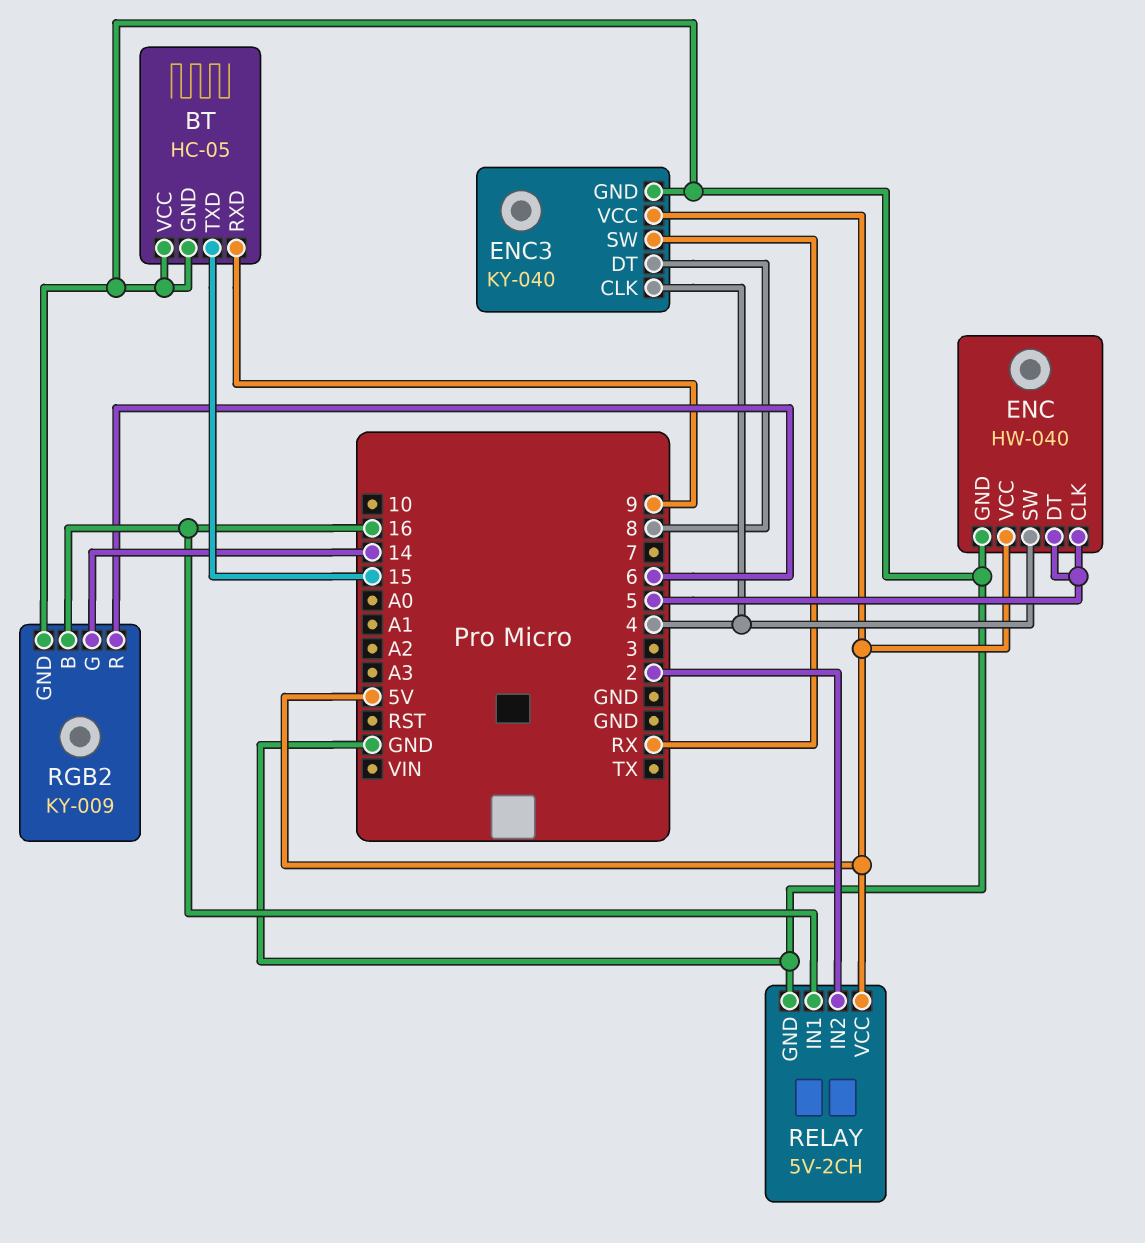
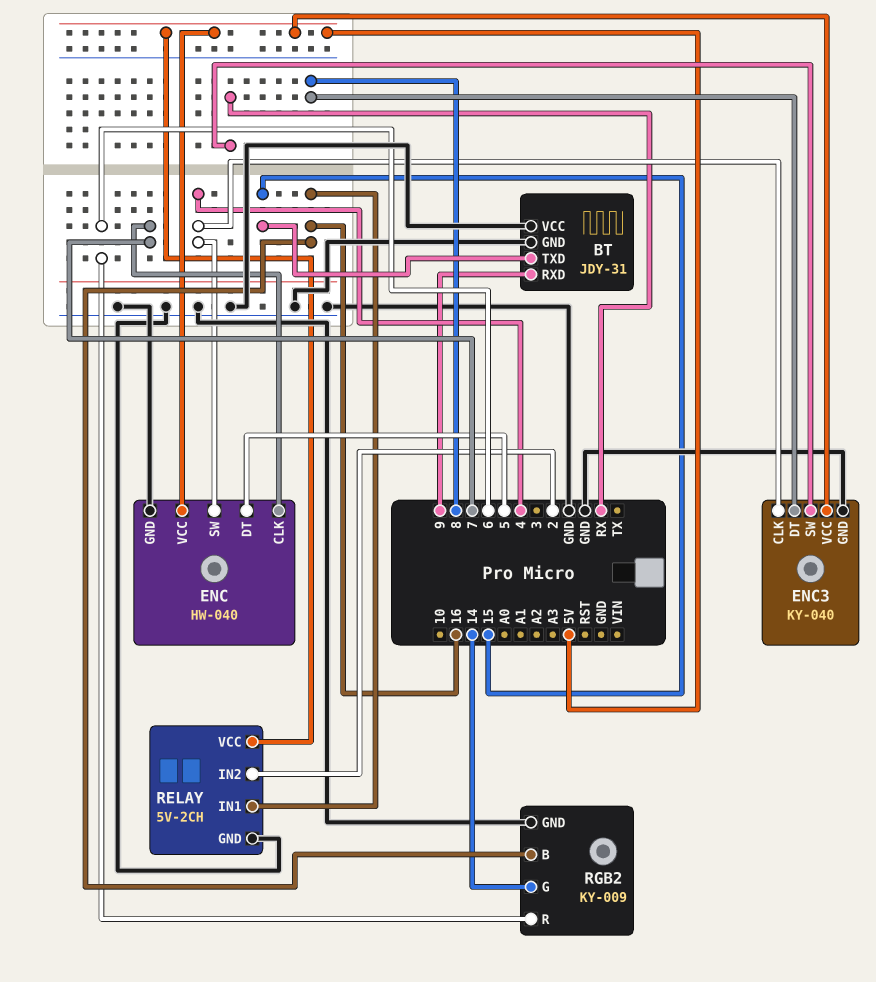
BT: HC-05 -> JDY-31
ENC pin CLK: 5 -> 7

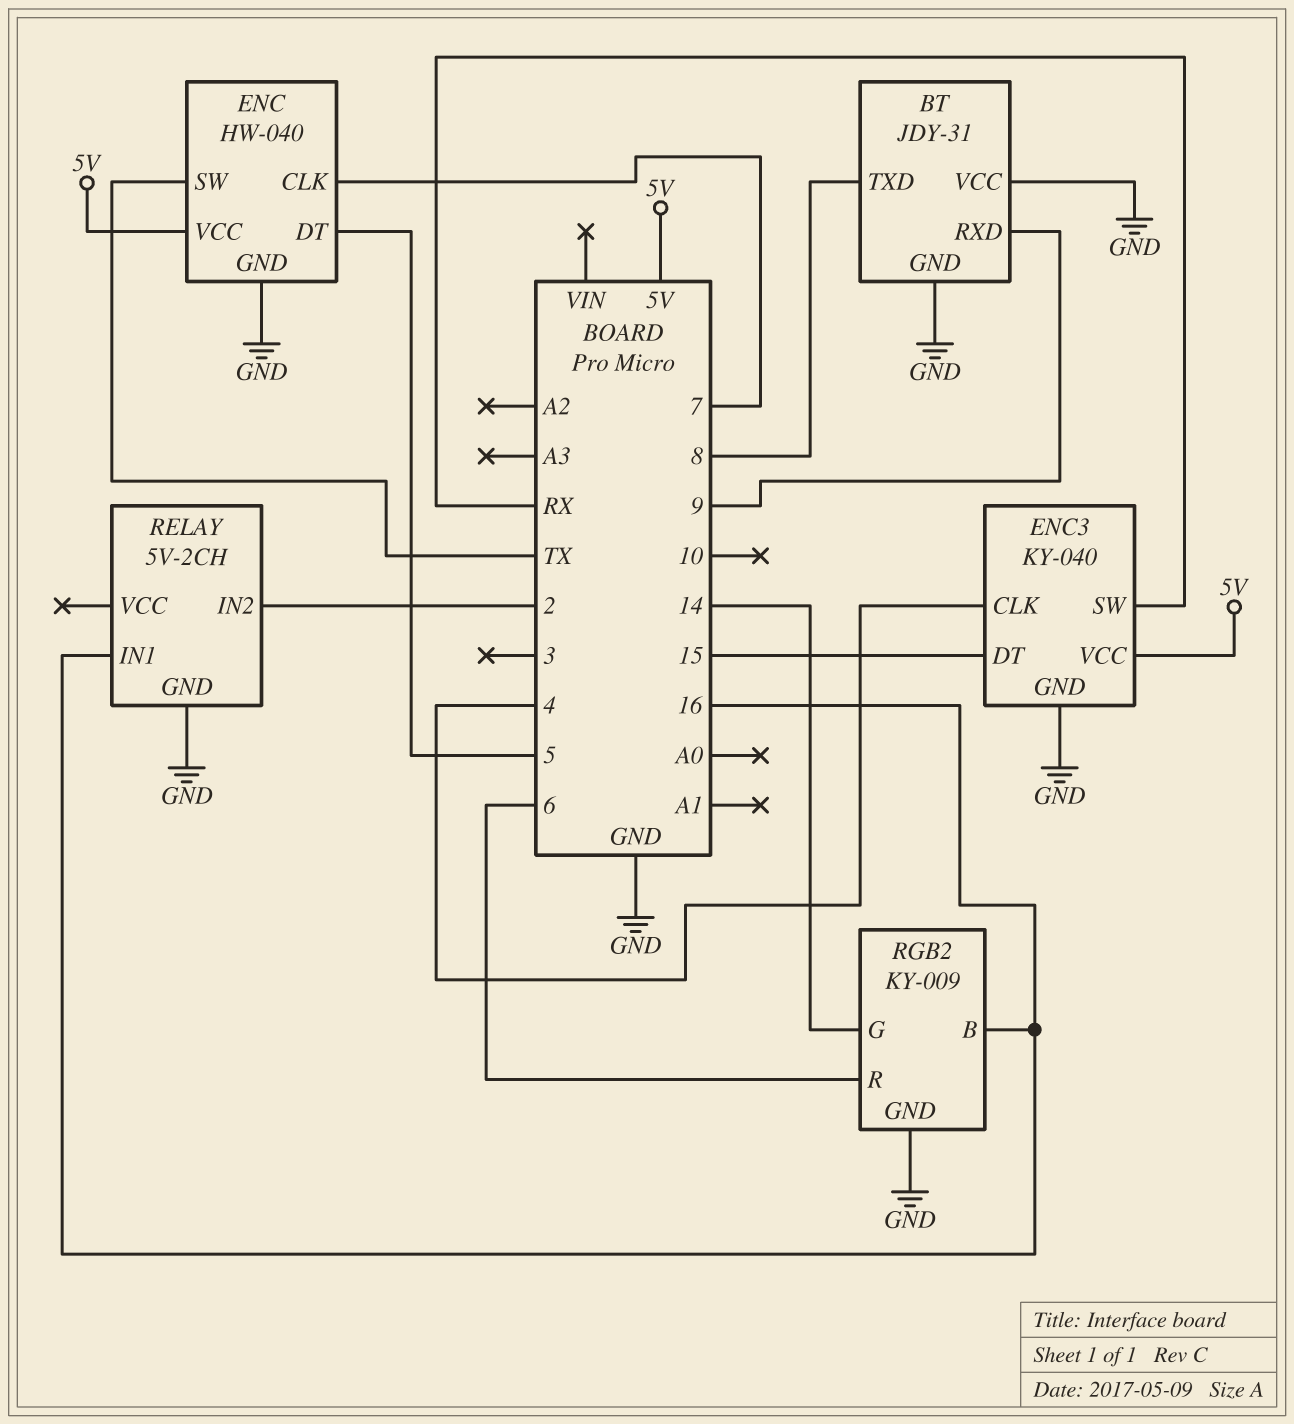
BT pin TXD: 15 -> 8
ENC pin SW: 4 -> TX
ENC3 pin DT: 8 -> 15
RELAY pin VCC: 5V -> none

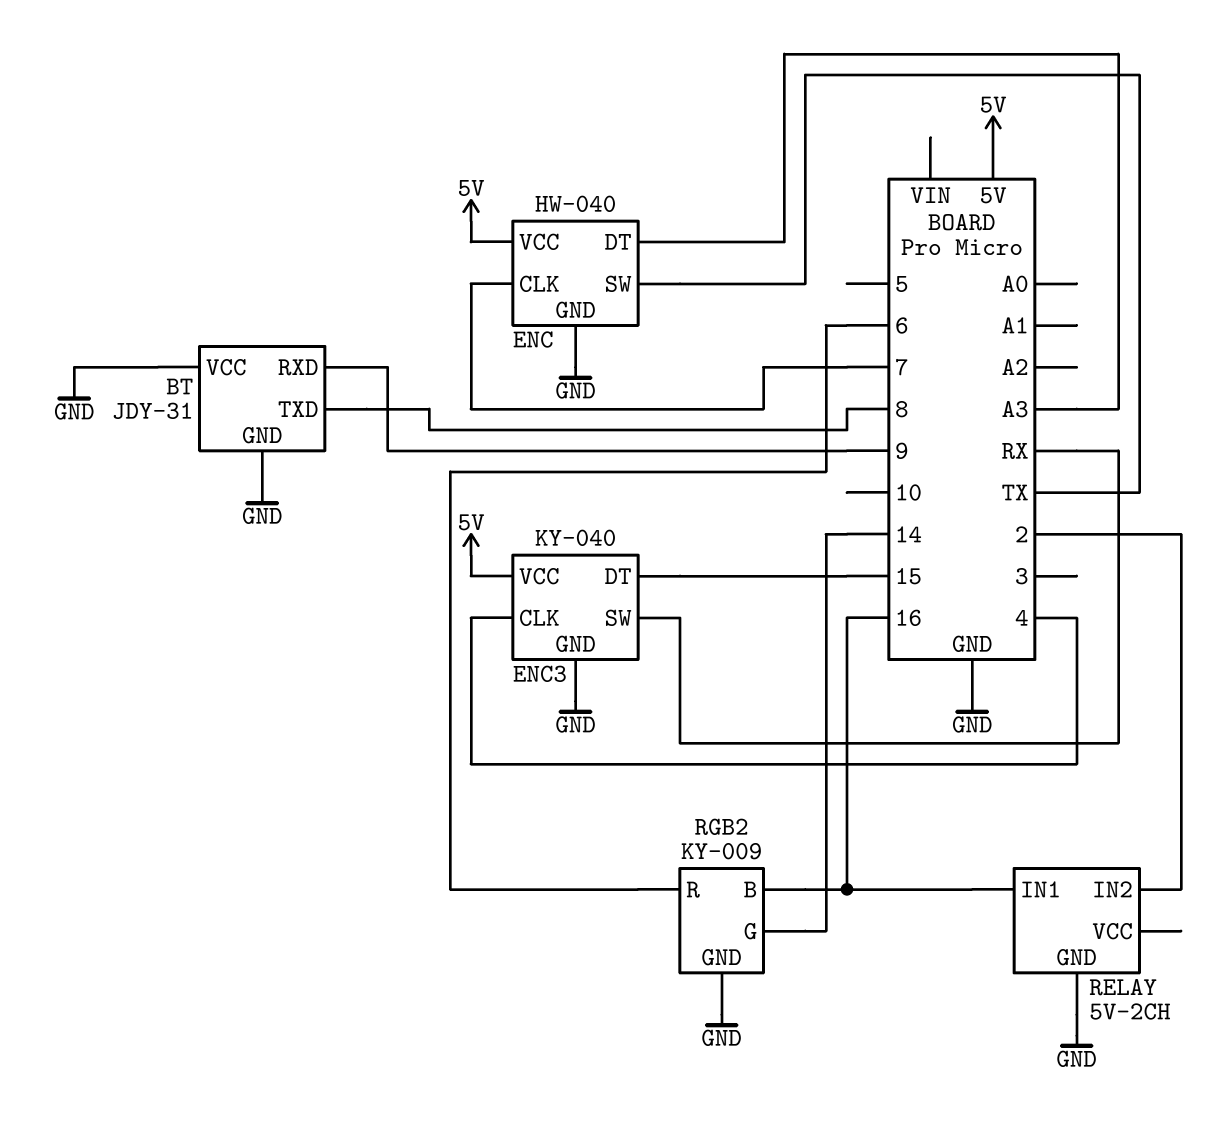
ENC pin DT: 5 -> A3

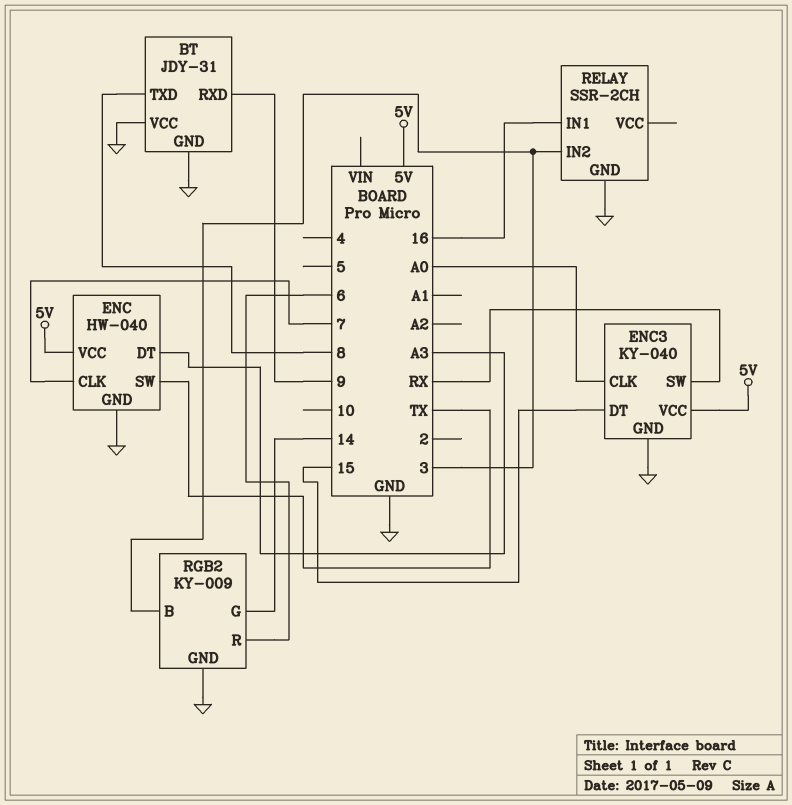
ENC3 pin CLK: 4 -> A0
RELAY: 5V-2CH -> SSR-2CH
RELAY pin IN2: 2 -> 3
RGB2 pin B: 16 -> 3

